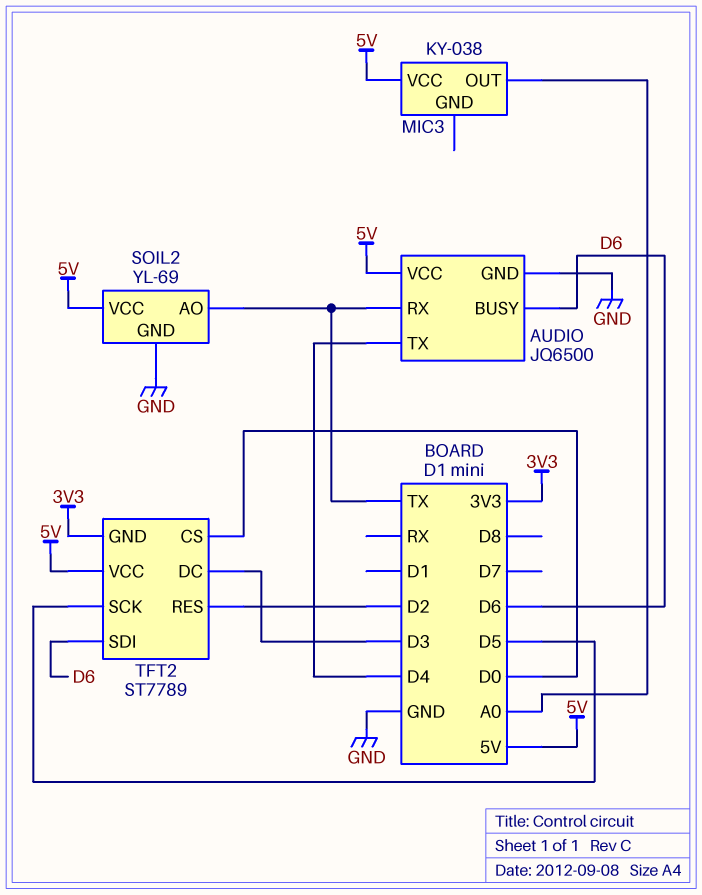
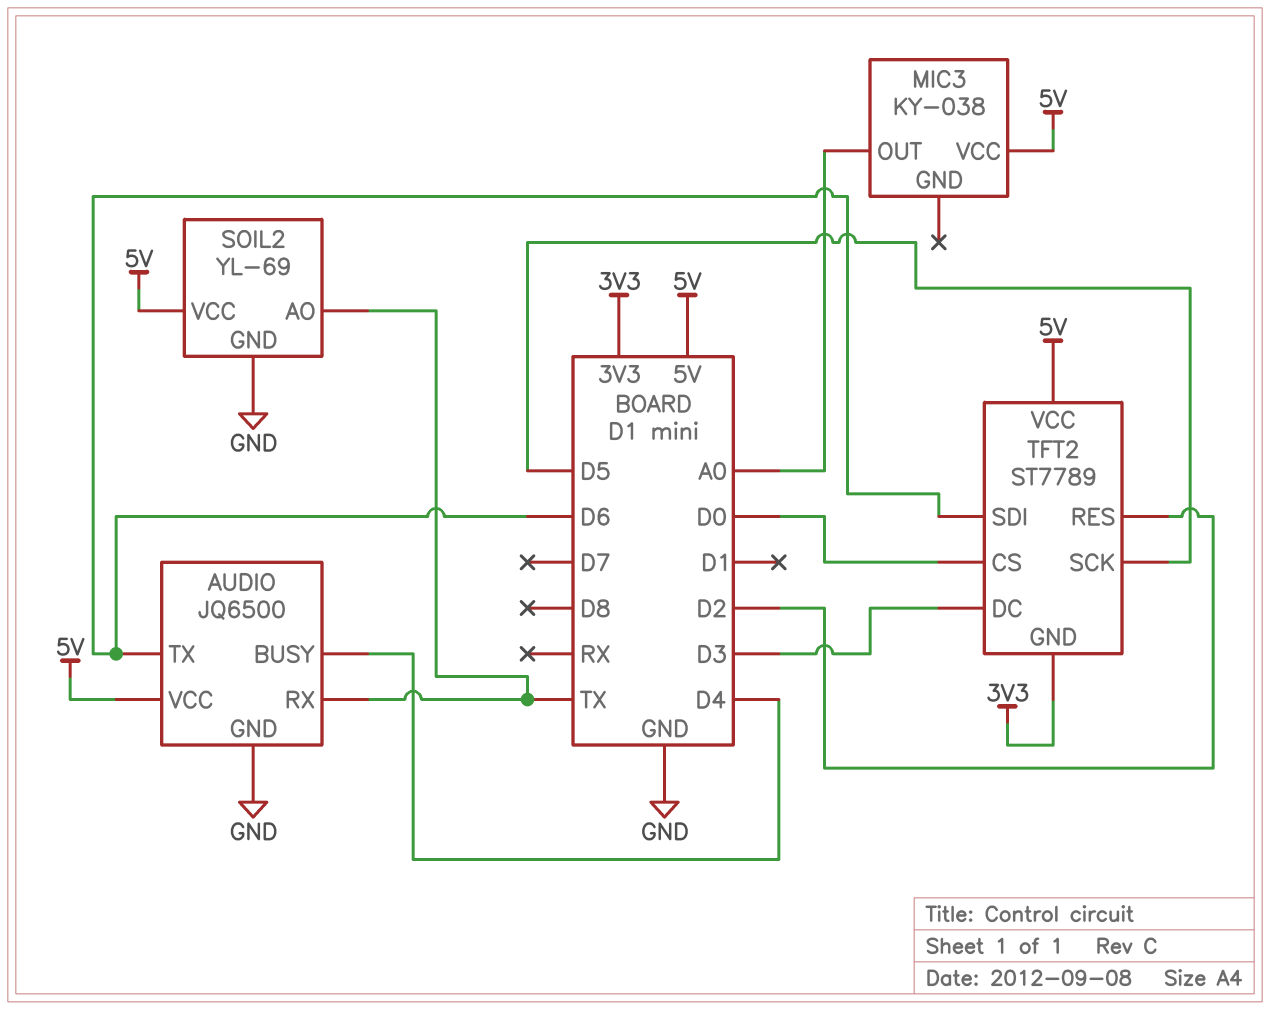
AUDIO pin BUSY: D6 -> D4
AUDIO pin TX: D4 -> D6

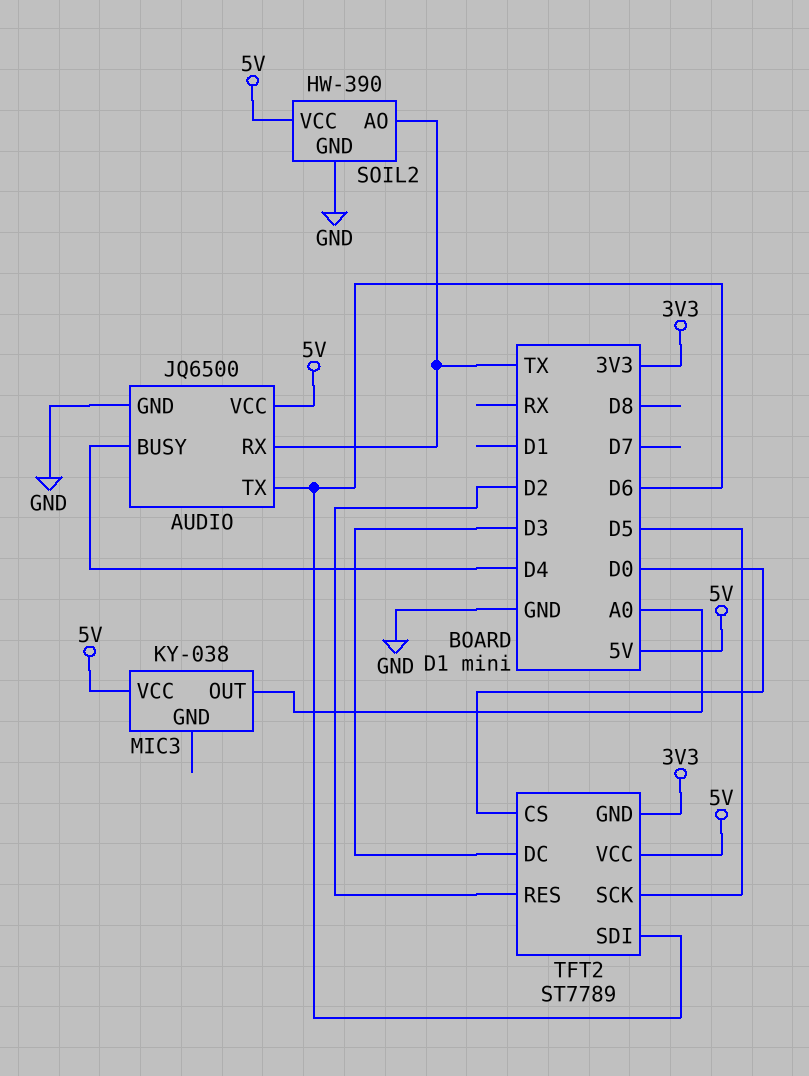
SOIL2: YL-69 -> HW-390

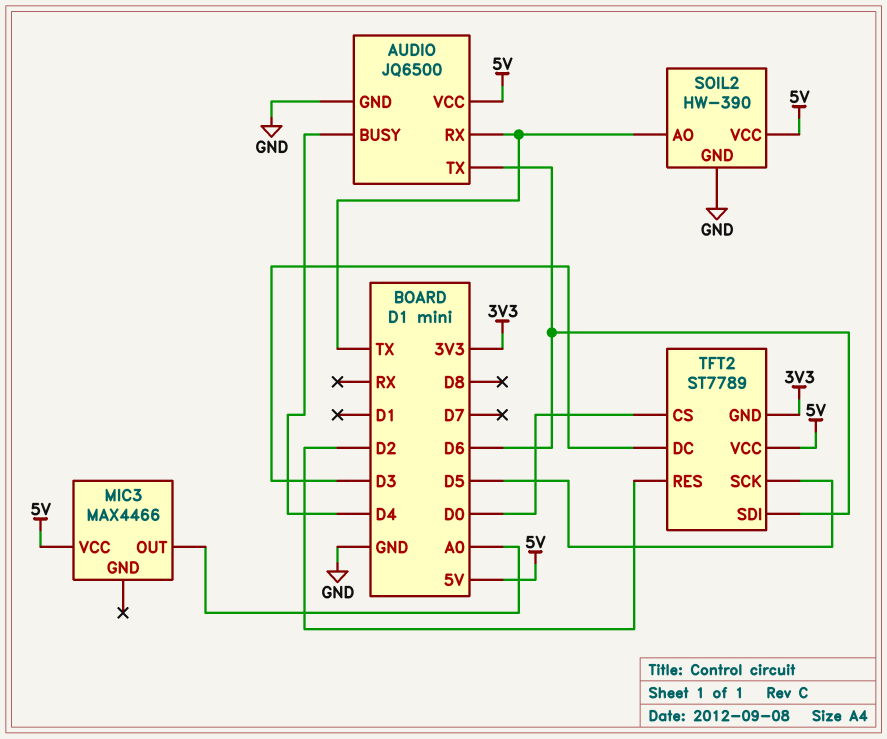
MIC3: KY-038 -> MAX4466

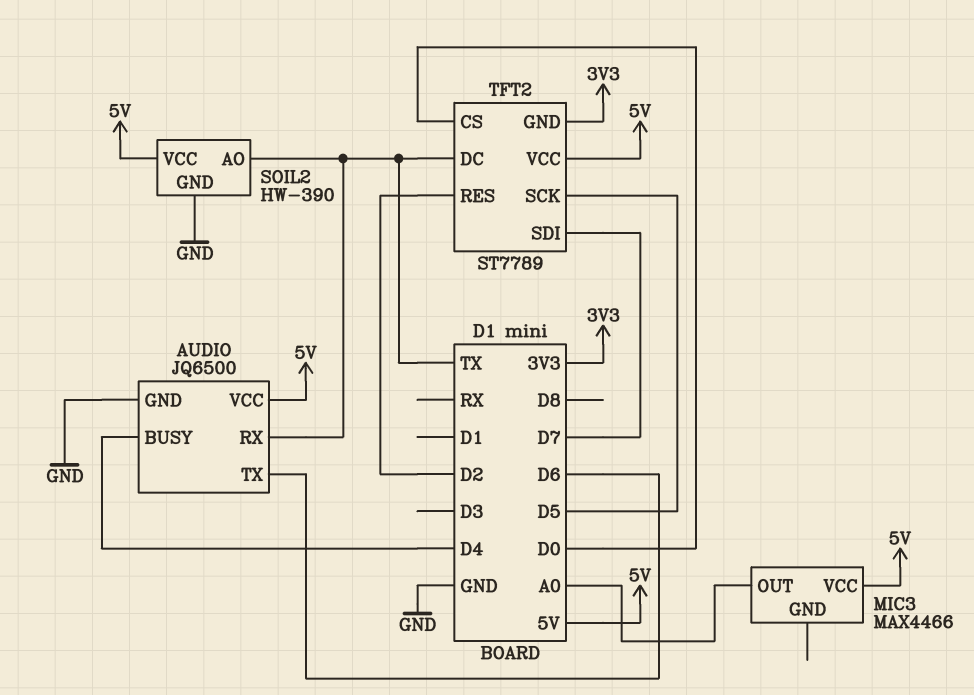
TFT2 pin DC: D3 -> TX
TFT2 pin SDI: D6 -> D7

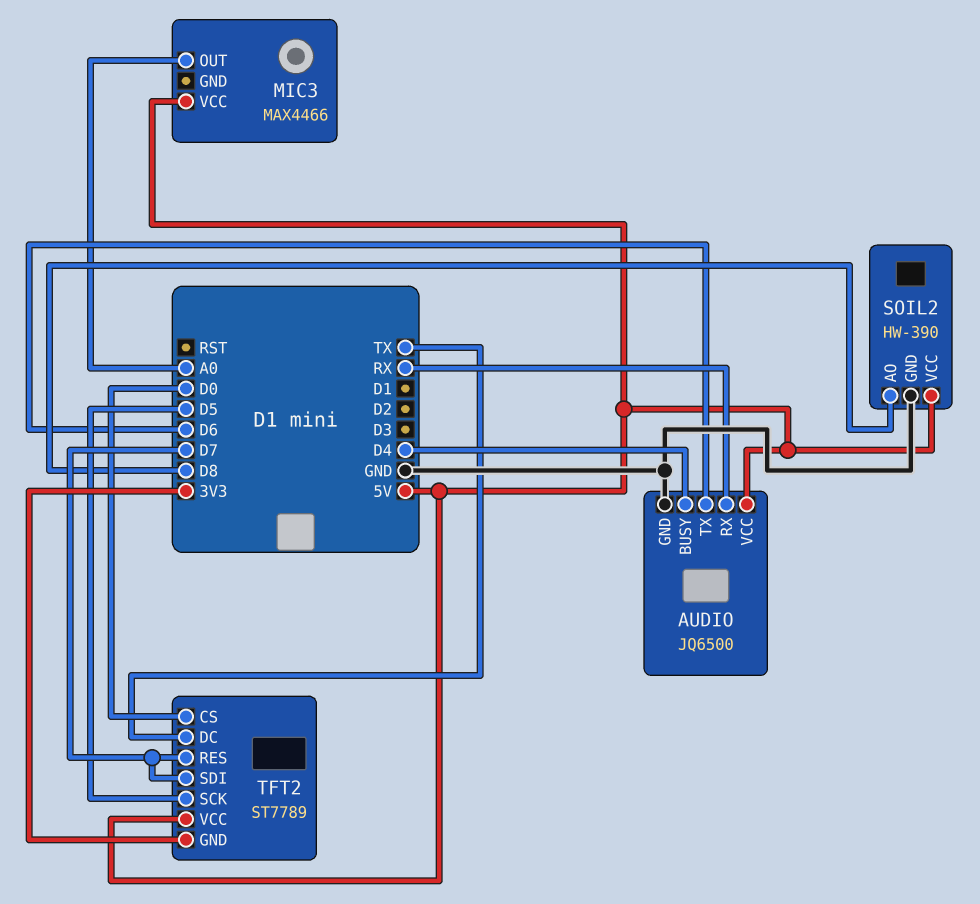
AUDIO pin RX: TX -> RX
SOIL2 pin AO: TX -> D8
TFT2 pin RES: D2 -> D7

